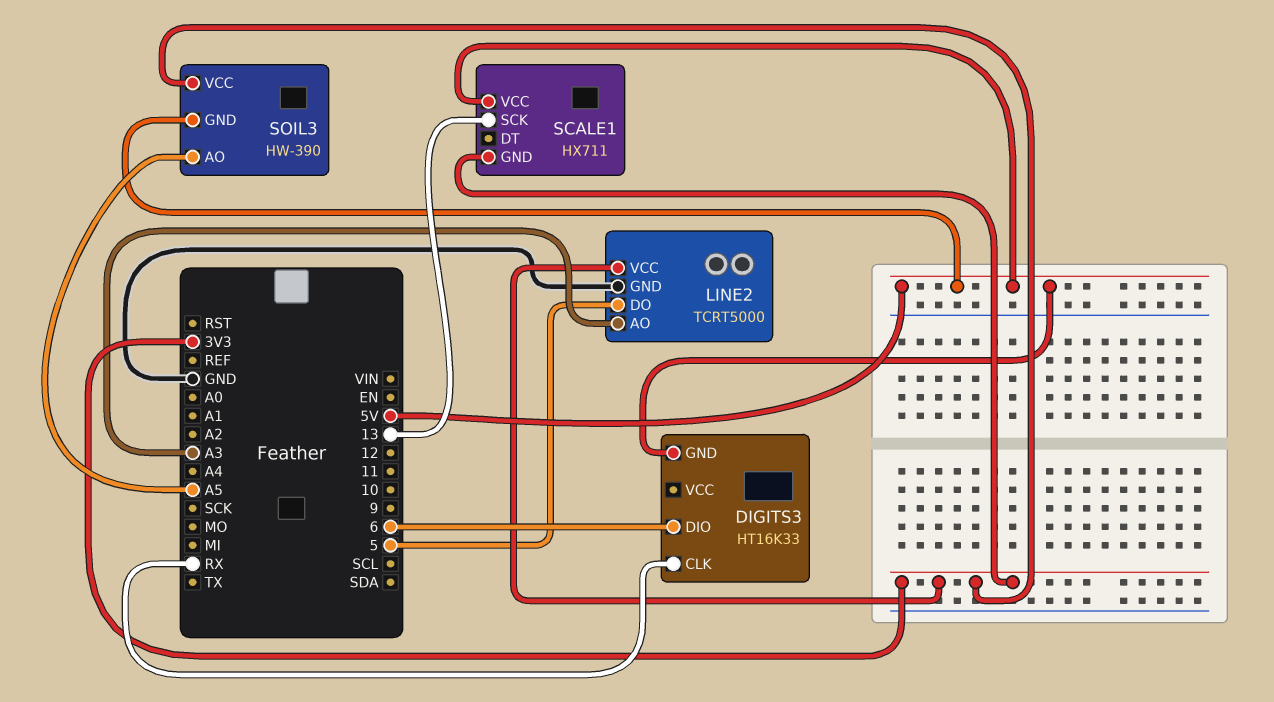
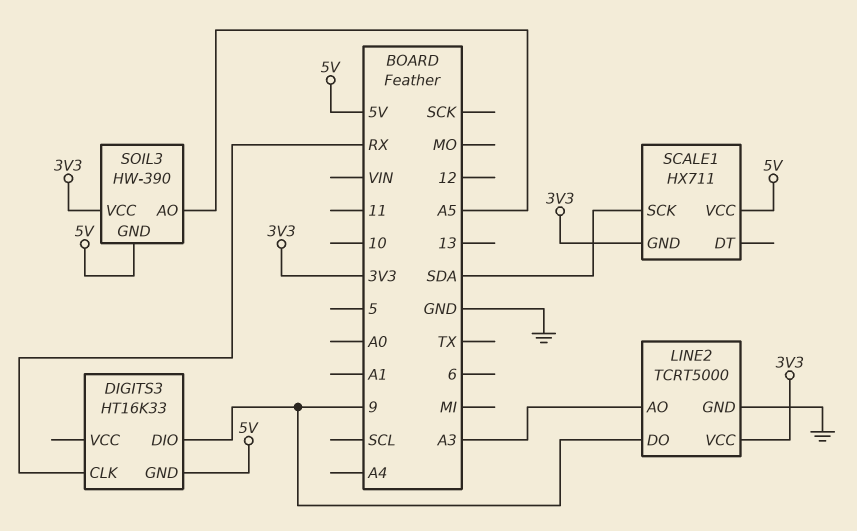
DIGITS3 pin DIO: 6 -> 9
LINE2 pin DO: 5 -> 9
SCALE1 pin SCK: 13 -> SDA

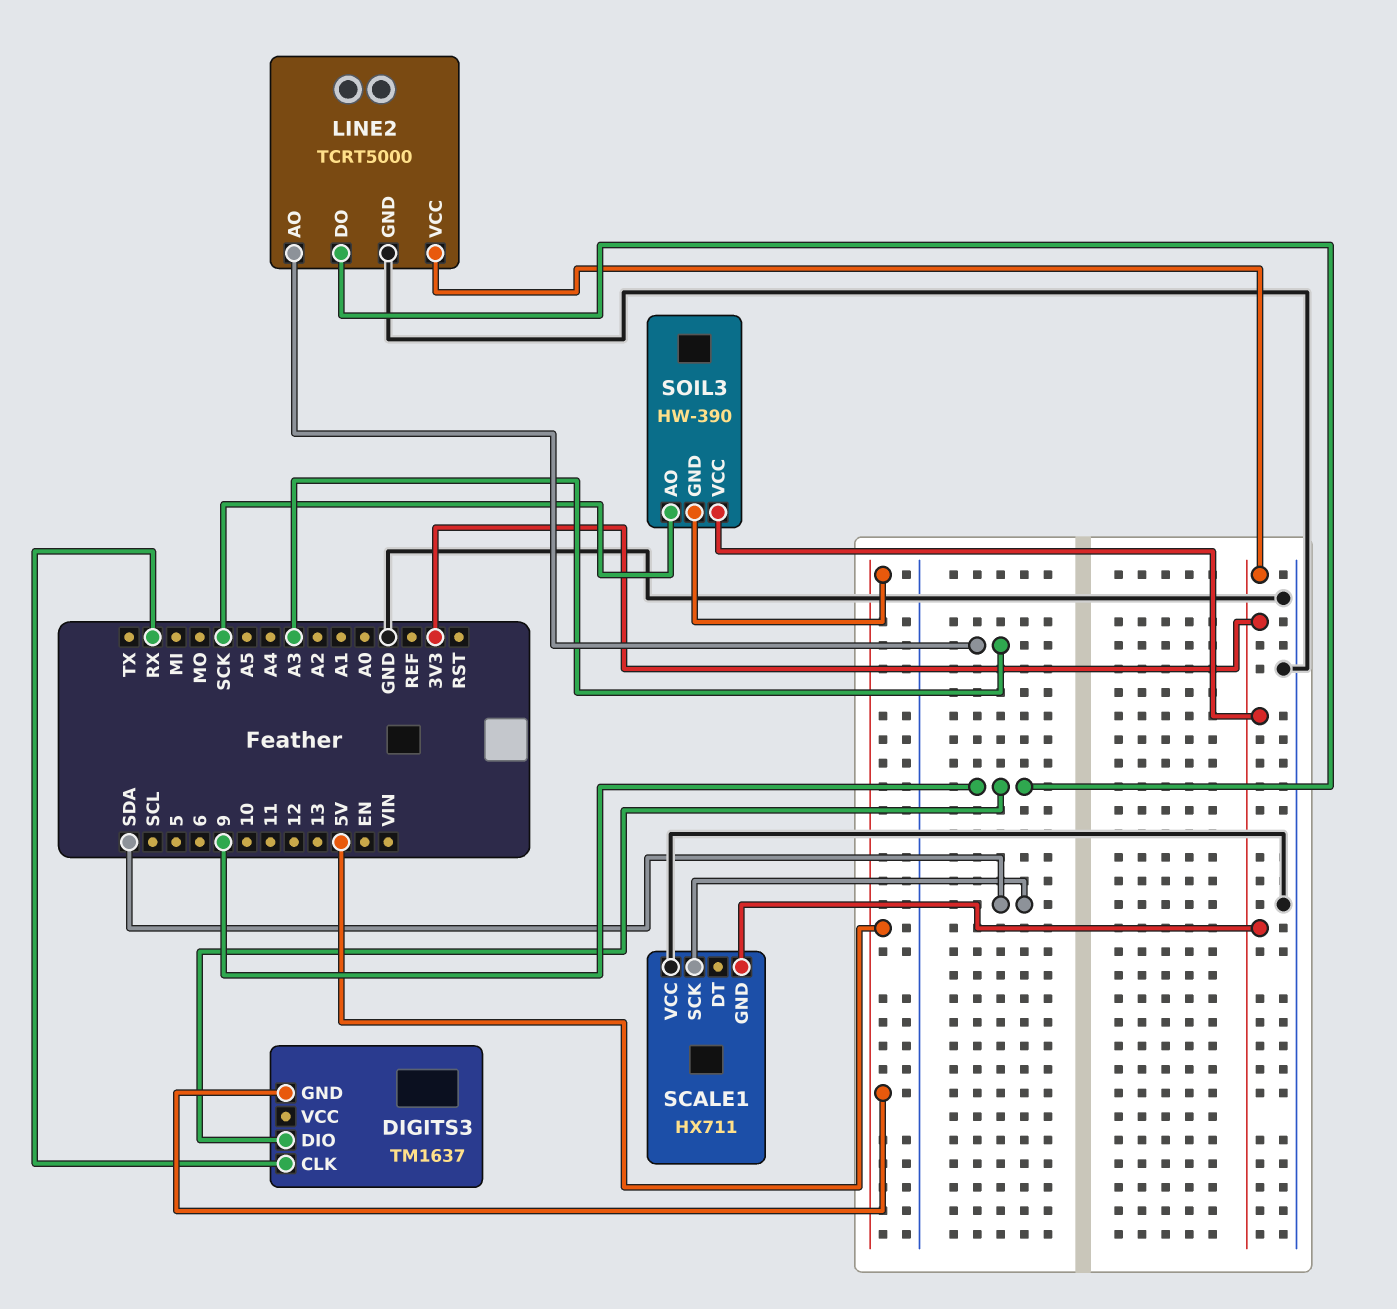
DIGITS3: HT16K33 -> TM1637
SCALE1 pin VCC: 5V -> GND
SOIL3 pin AO: A5 -> SCK

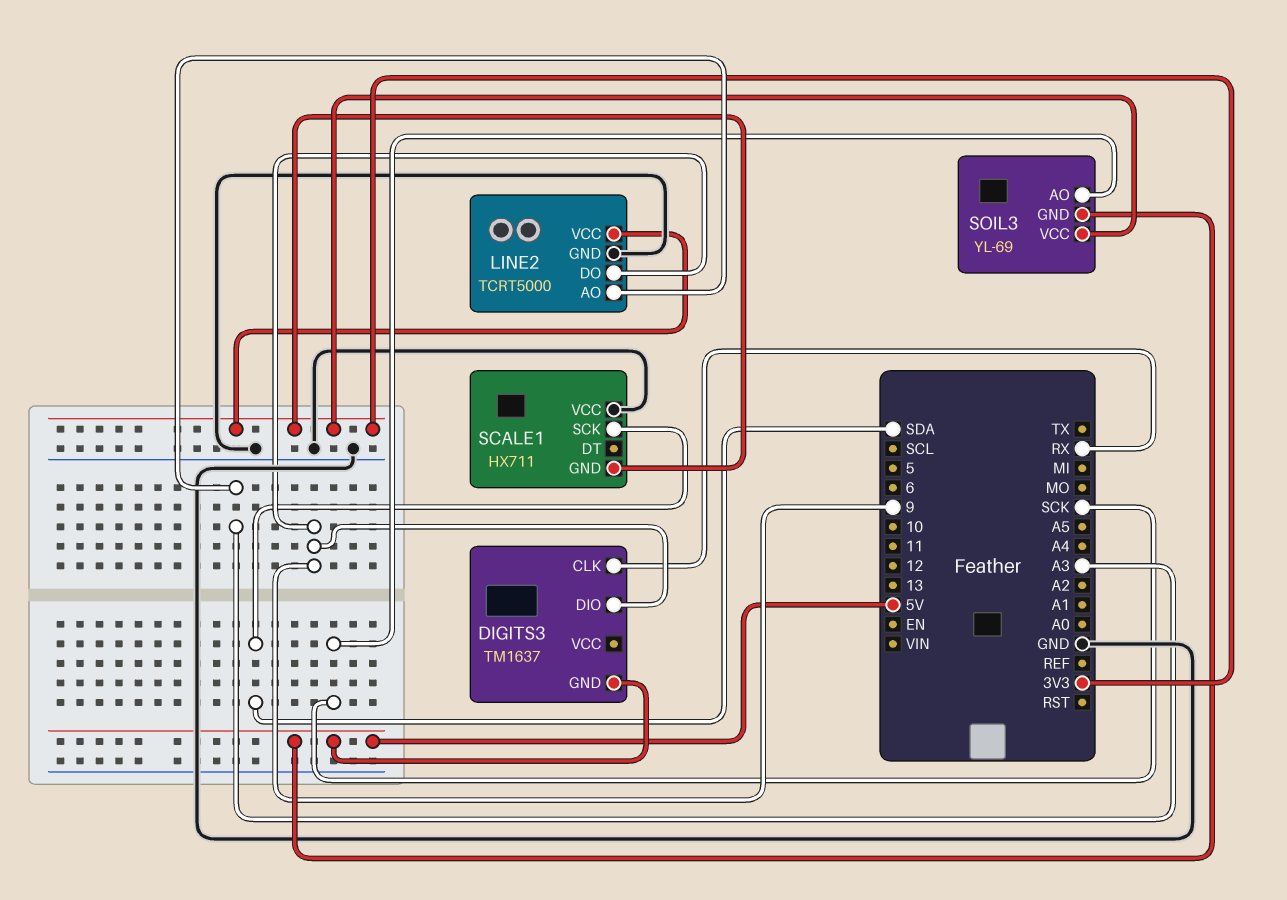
SOIL3: HW-390 -> YL-69

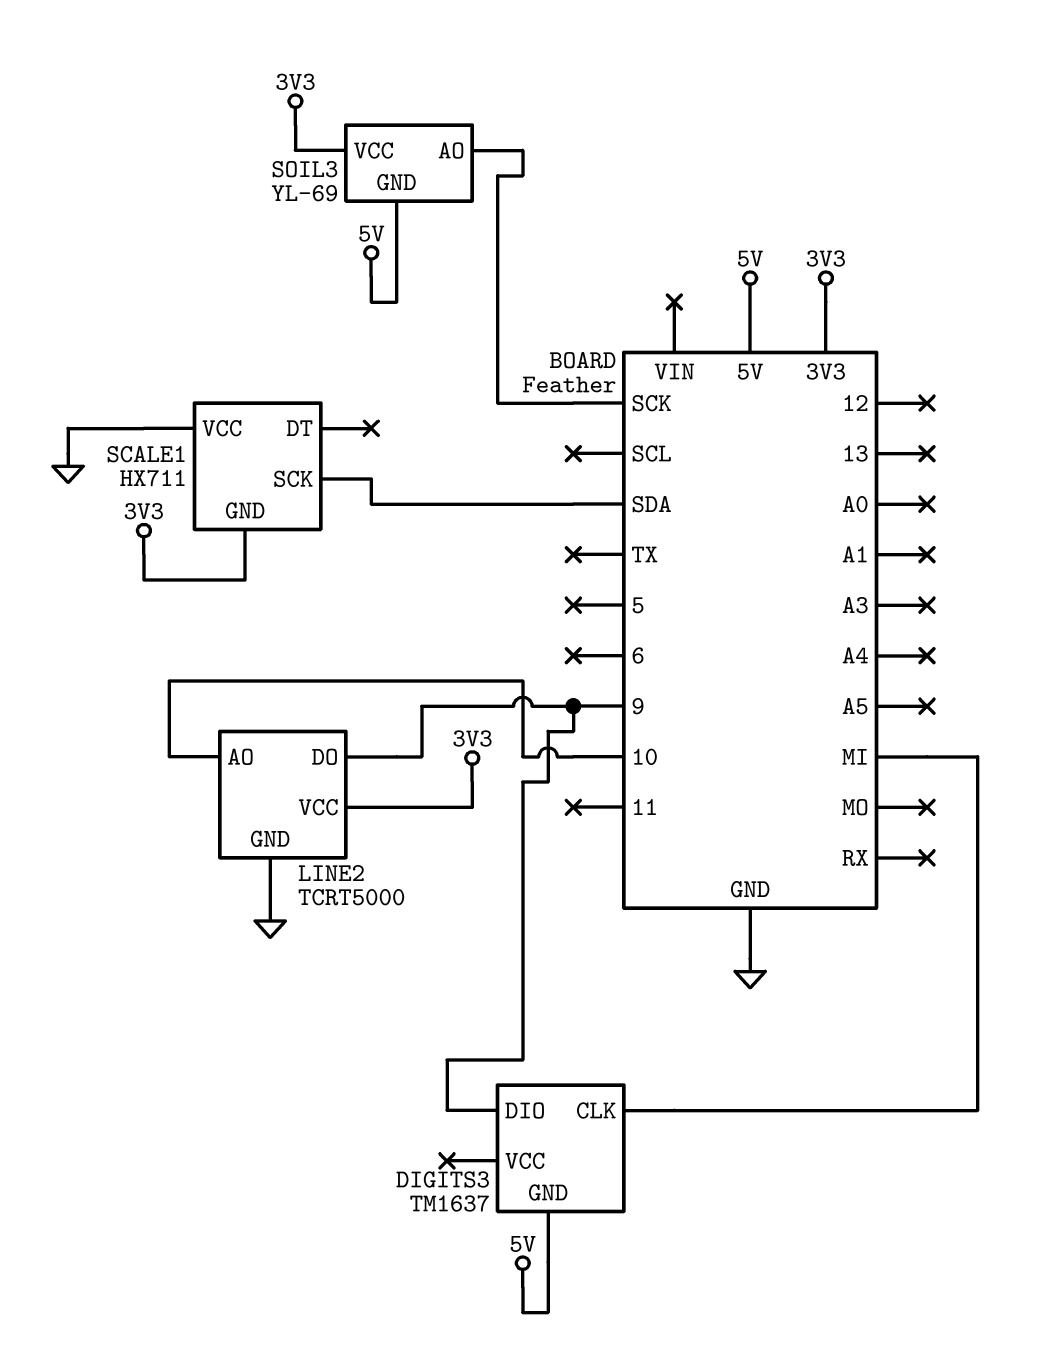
DIGITS3 pin CLK: RX -> MI
LINE2 pin AO: A3 -> 10

